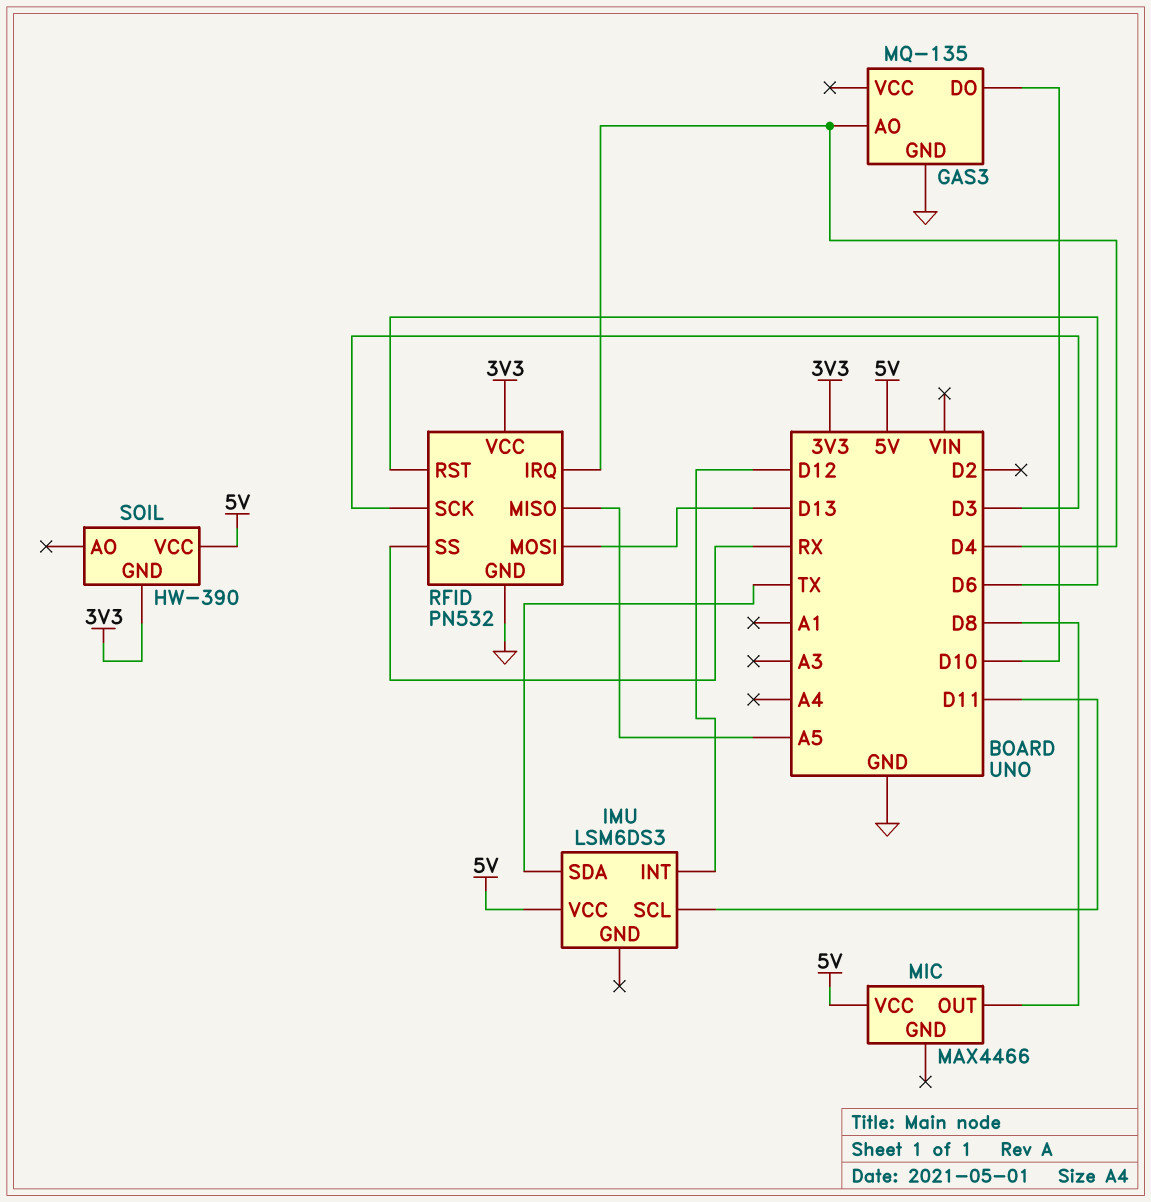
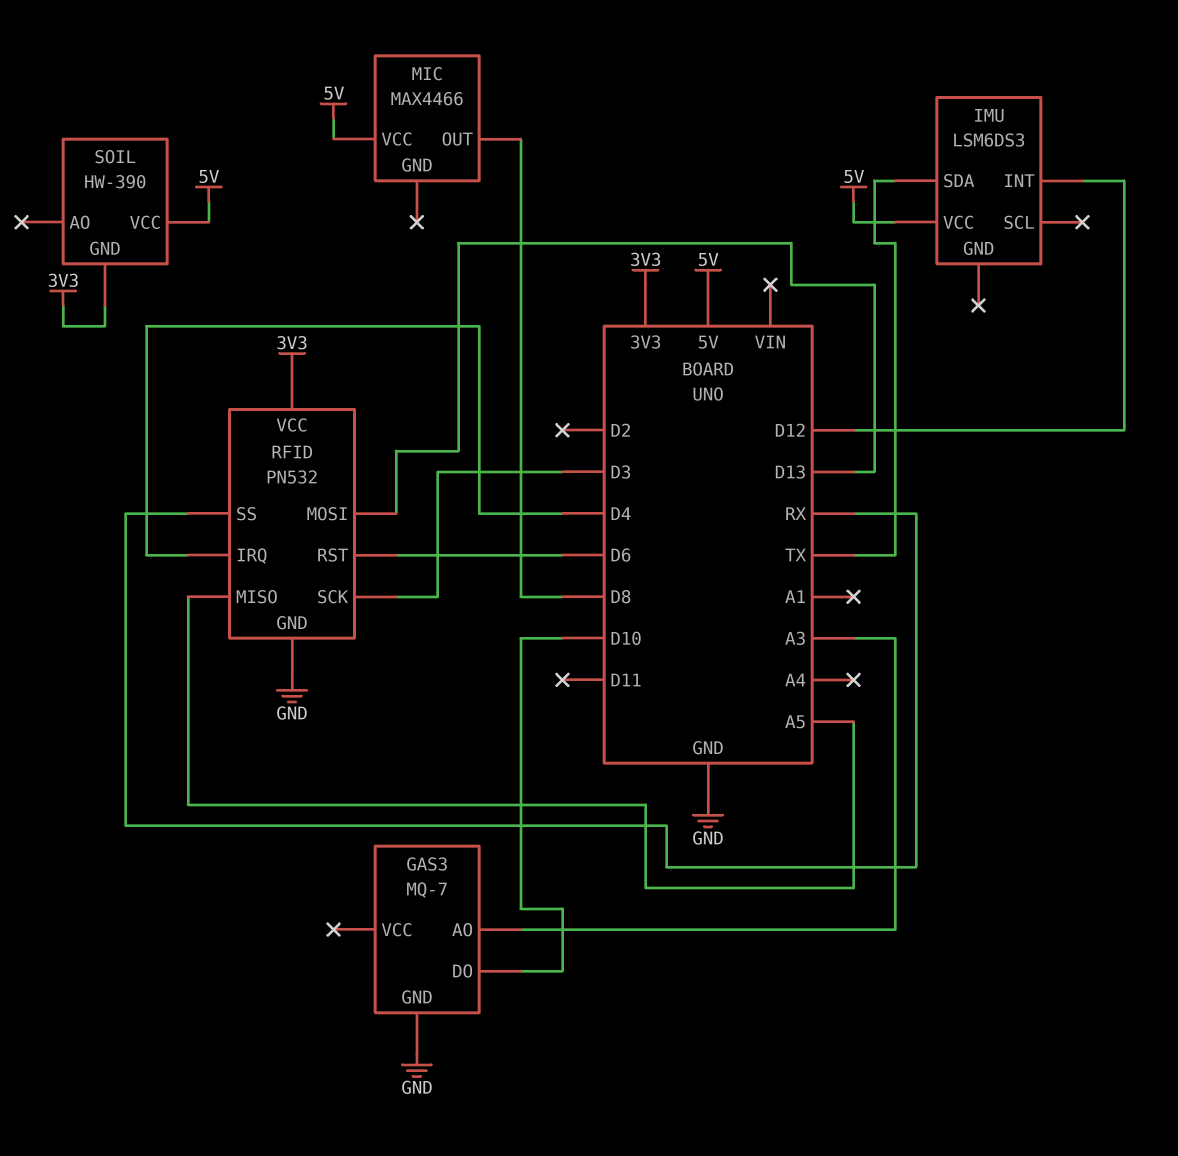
GAS3: MQ-135 -> MQ-7
GAS3 pin AO: D4 -> A3
IMU pin SCL: D11 -> none

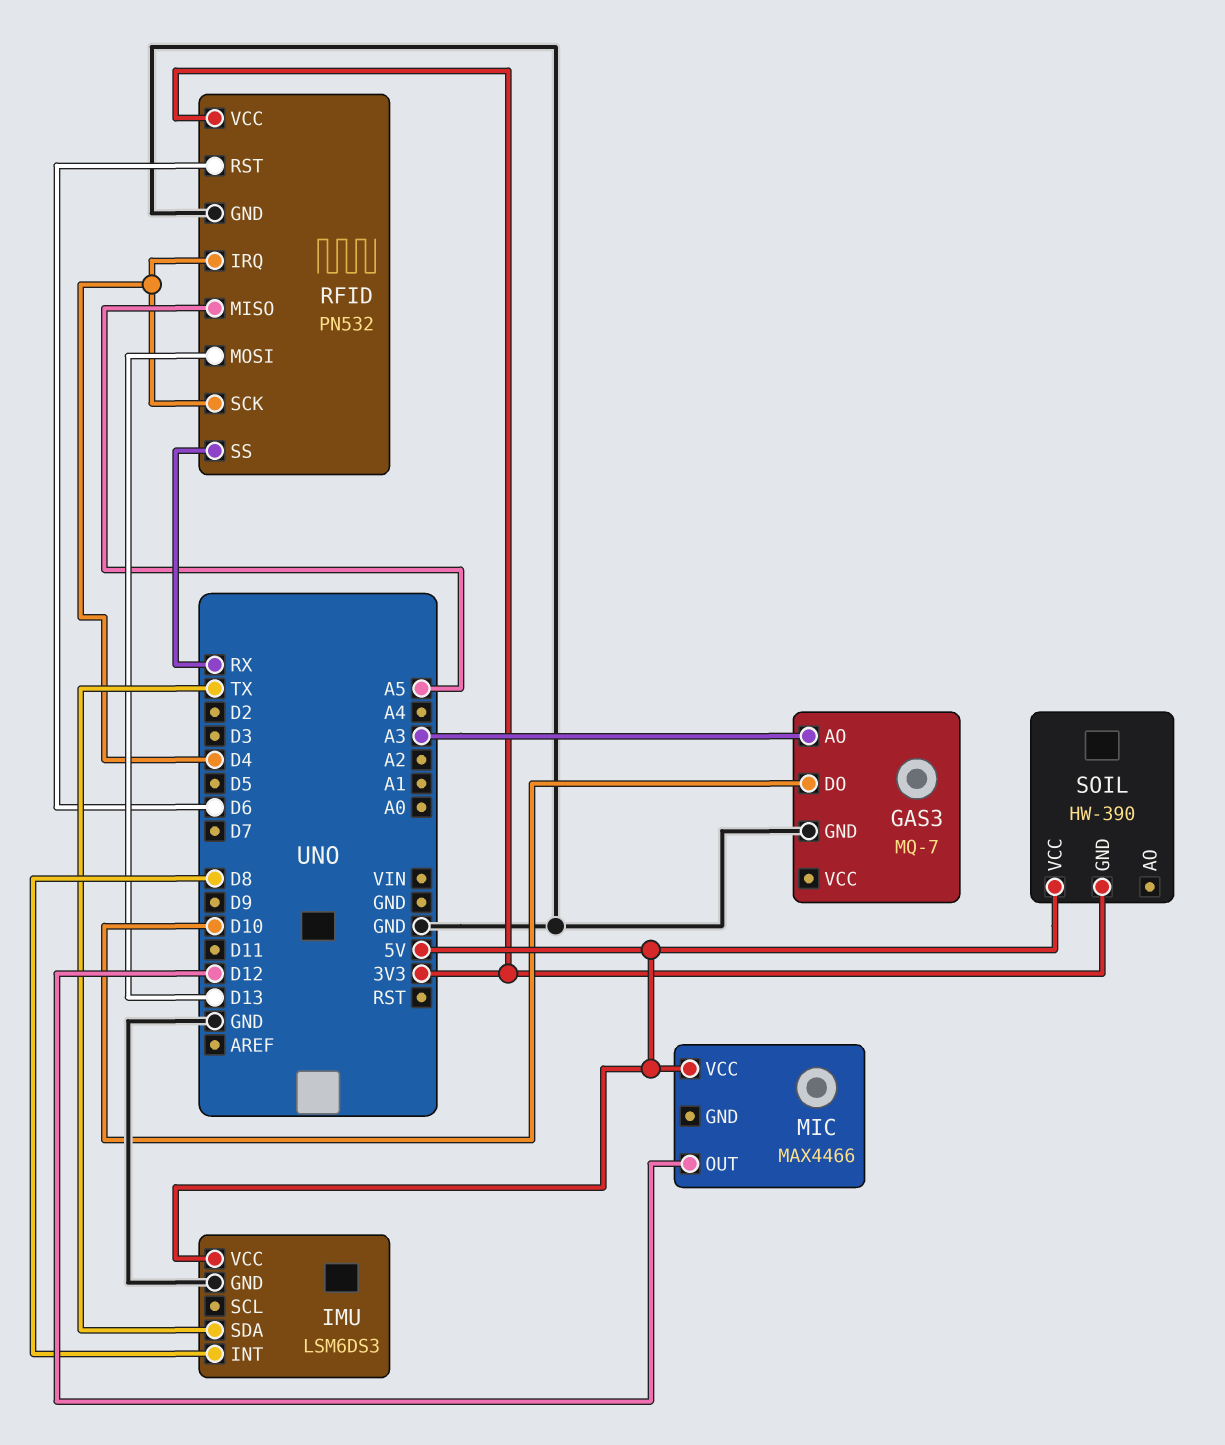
IMU pin GND: none -> GND
IMU pin INT: D12 -> D8
MIC pin OUT: D8 -> D12
RFID pin SCK: D3 -> D4

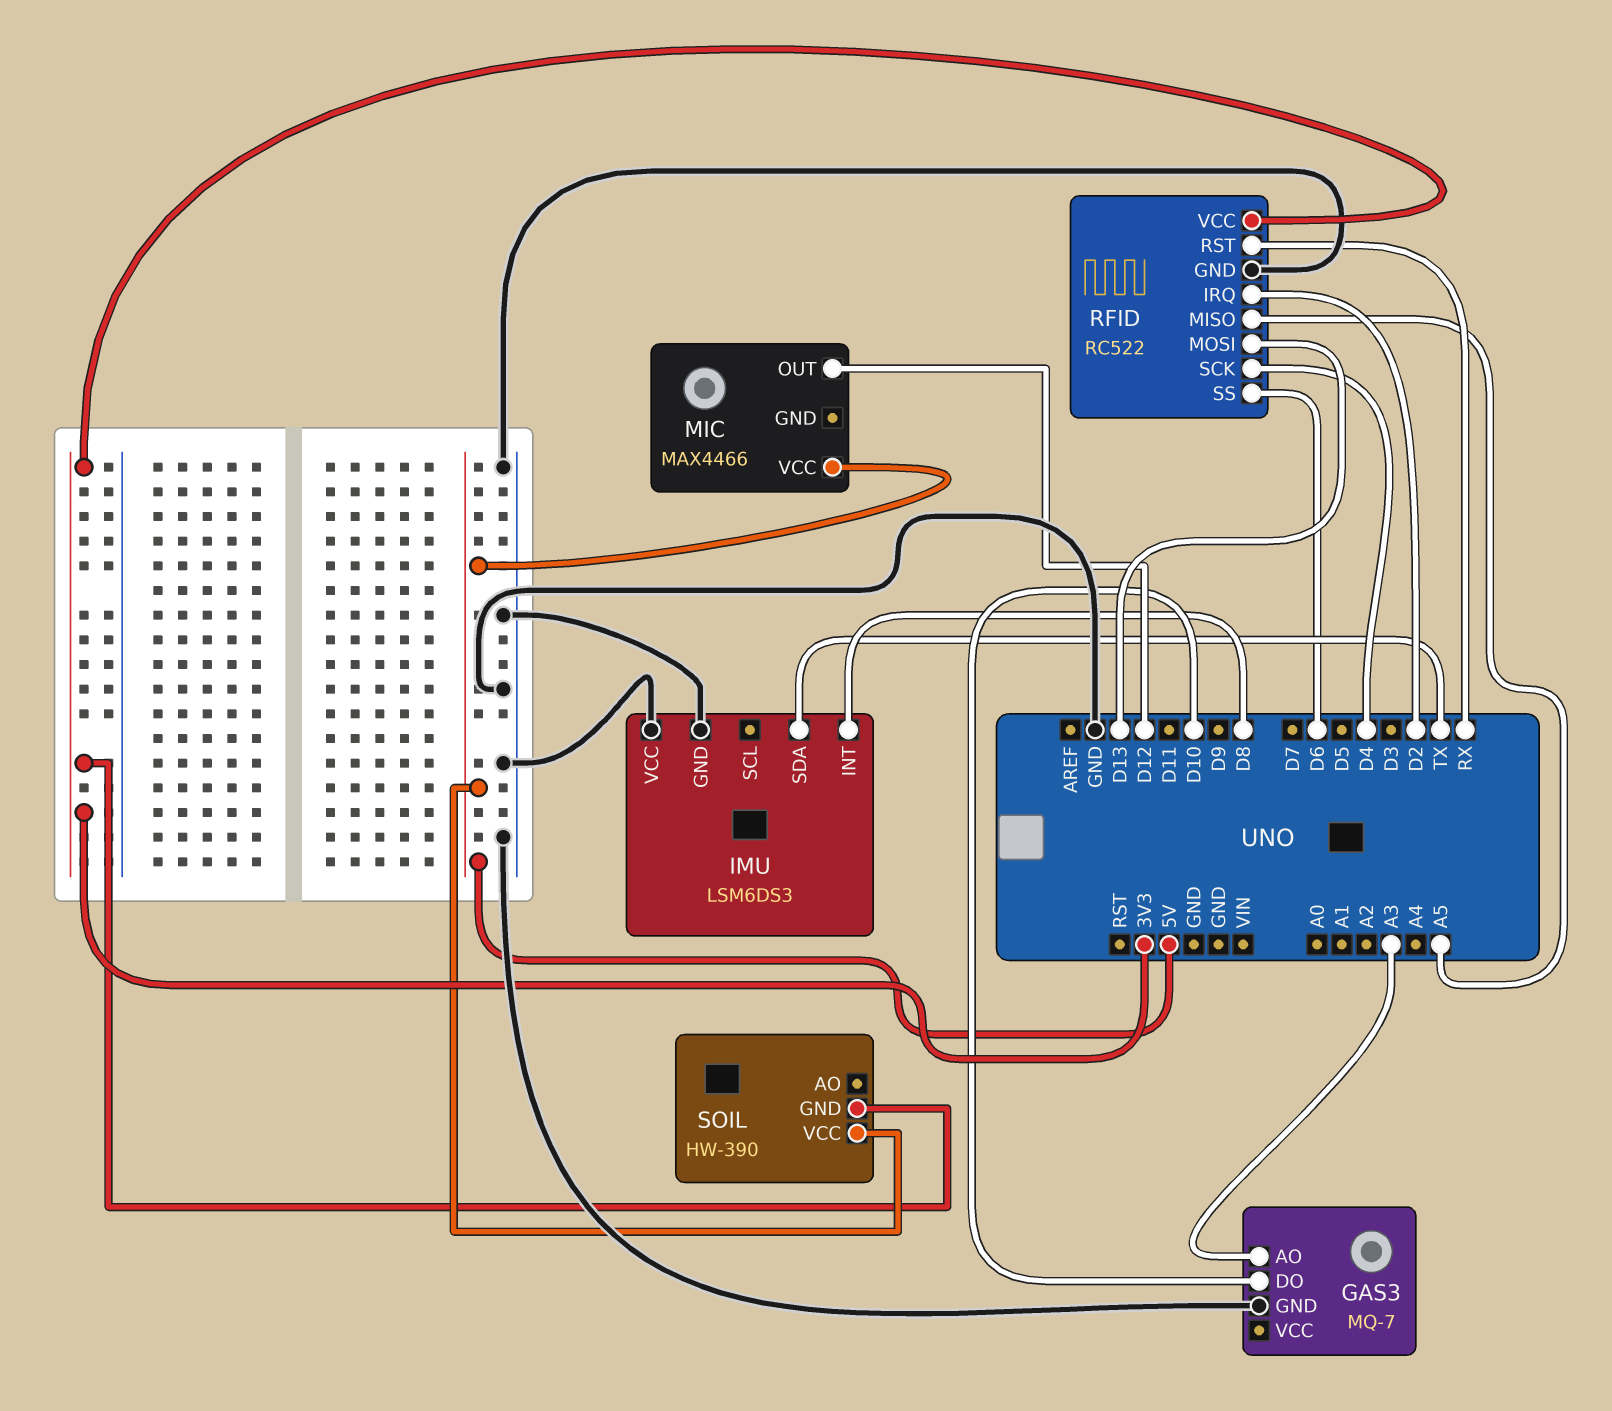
IMU pin VCC: 5V -> GND
RFID: PN532 -> RC522
RFID pin IRQ: D4 -> D2
RFID pin RST: D6 -> RX
RFID pin SS: RX -> D6

